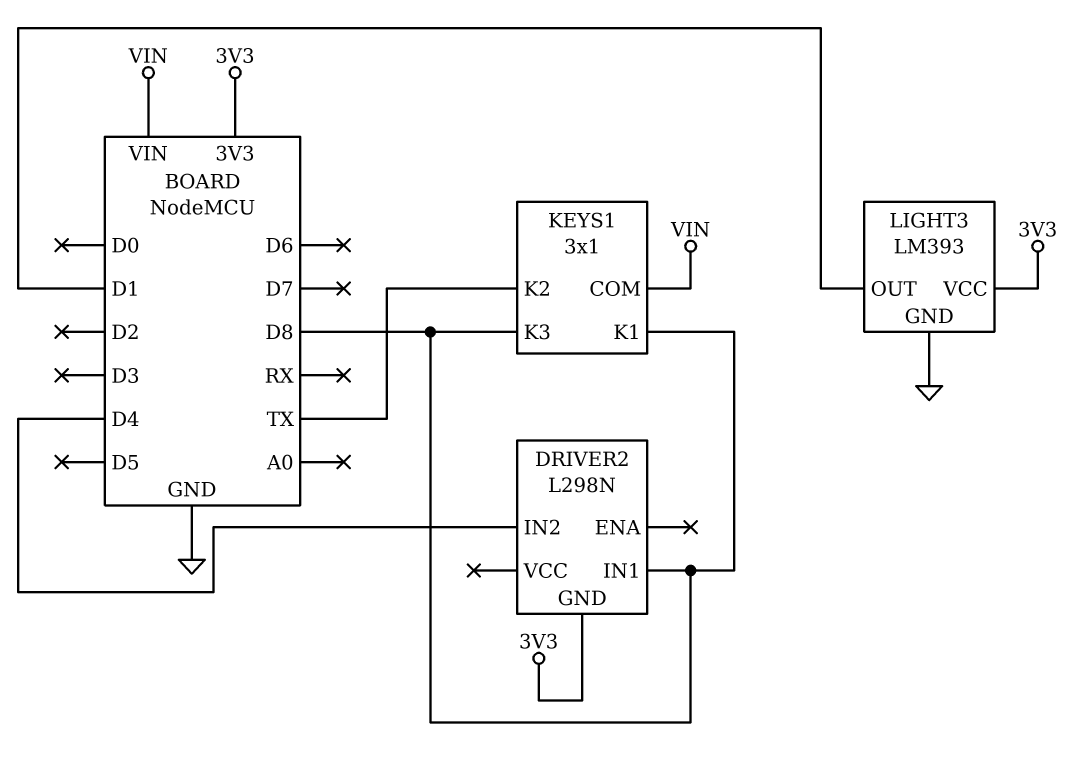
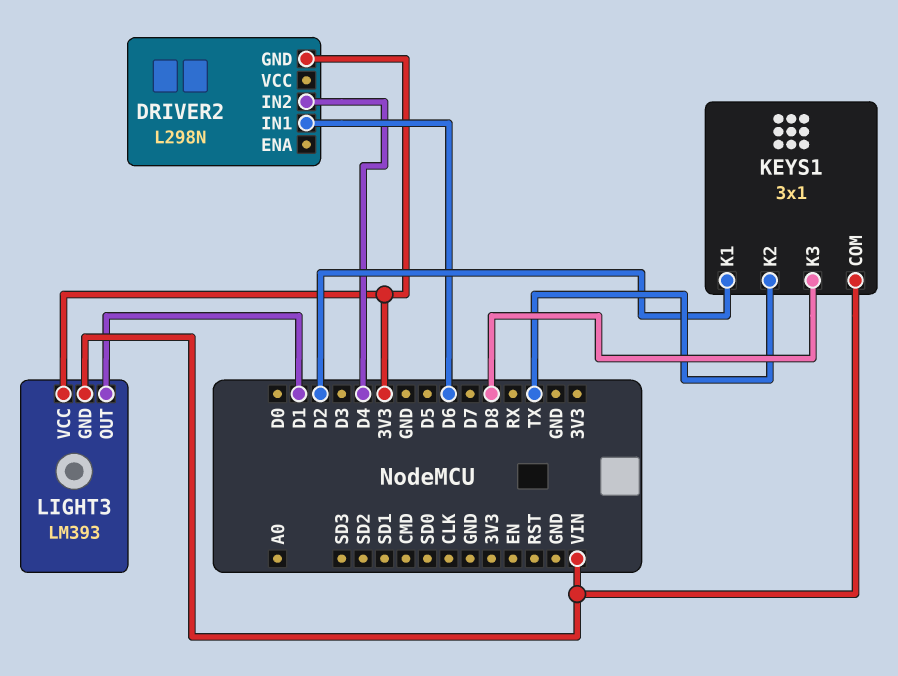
DRIVER2 pin IN1: D8 -> D6
KEYS1 pin K1: D8 -> D2
LIGHT3 pin GND: GND -> VIN

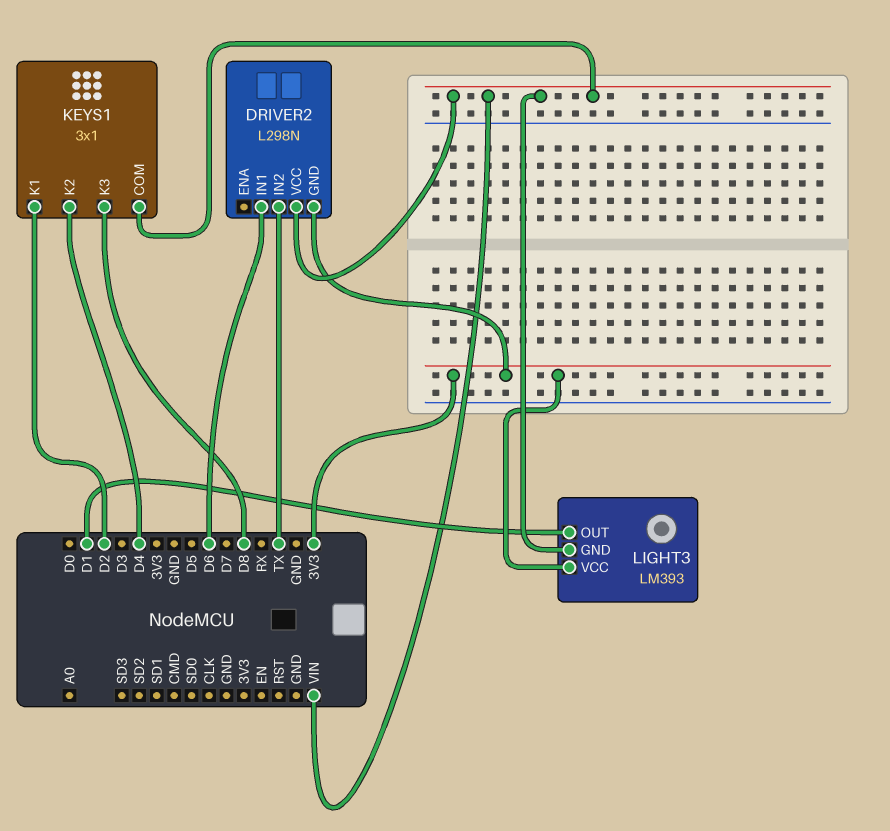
DRIVER2 pin IN2: D4 -> TX
DRIVER2 pin VCC: none -> VIN
KEYS1 pin K2: TX -> D4

